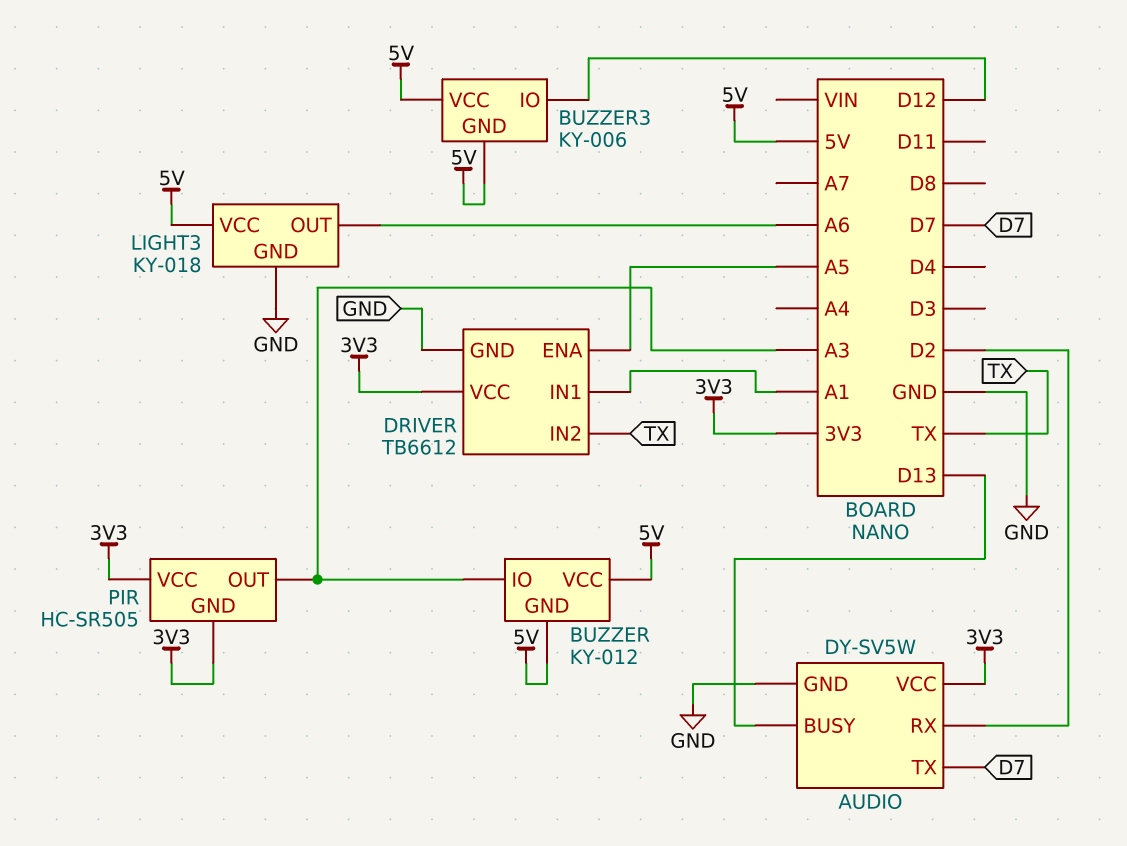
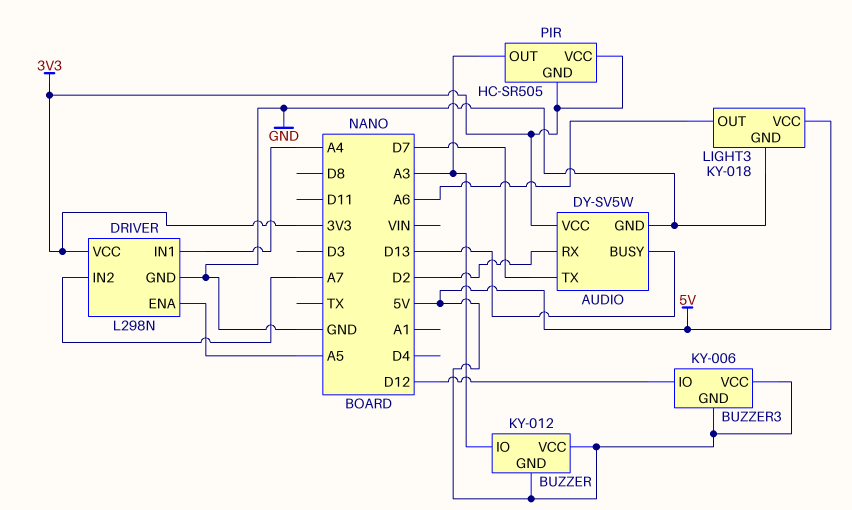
DRIVER: TB6612 -> L298N
DRIVER pin IN1: A1 -> A4
DRIVER pin IN2: TX -> A7

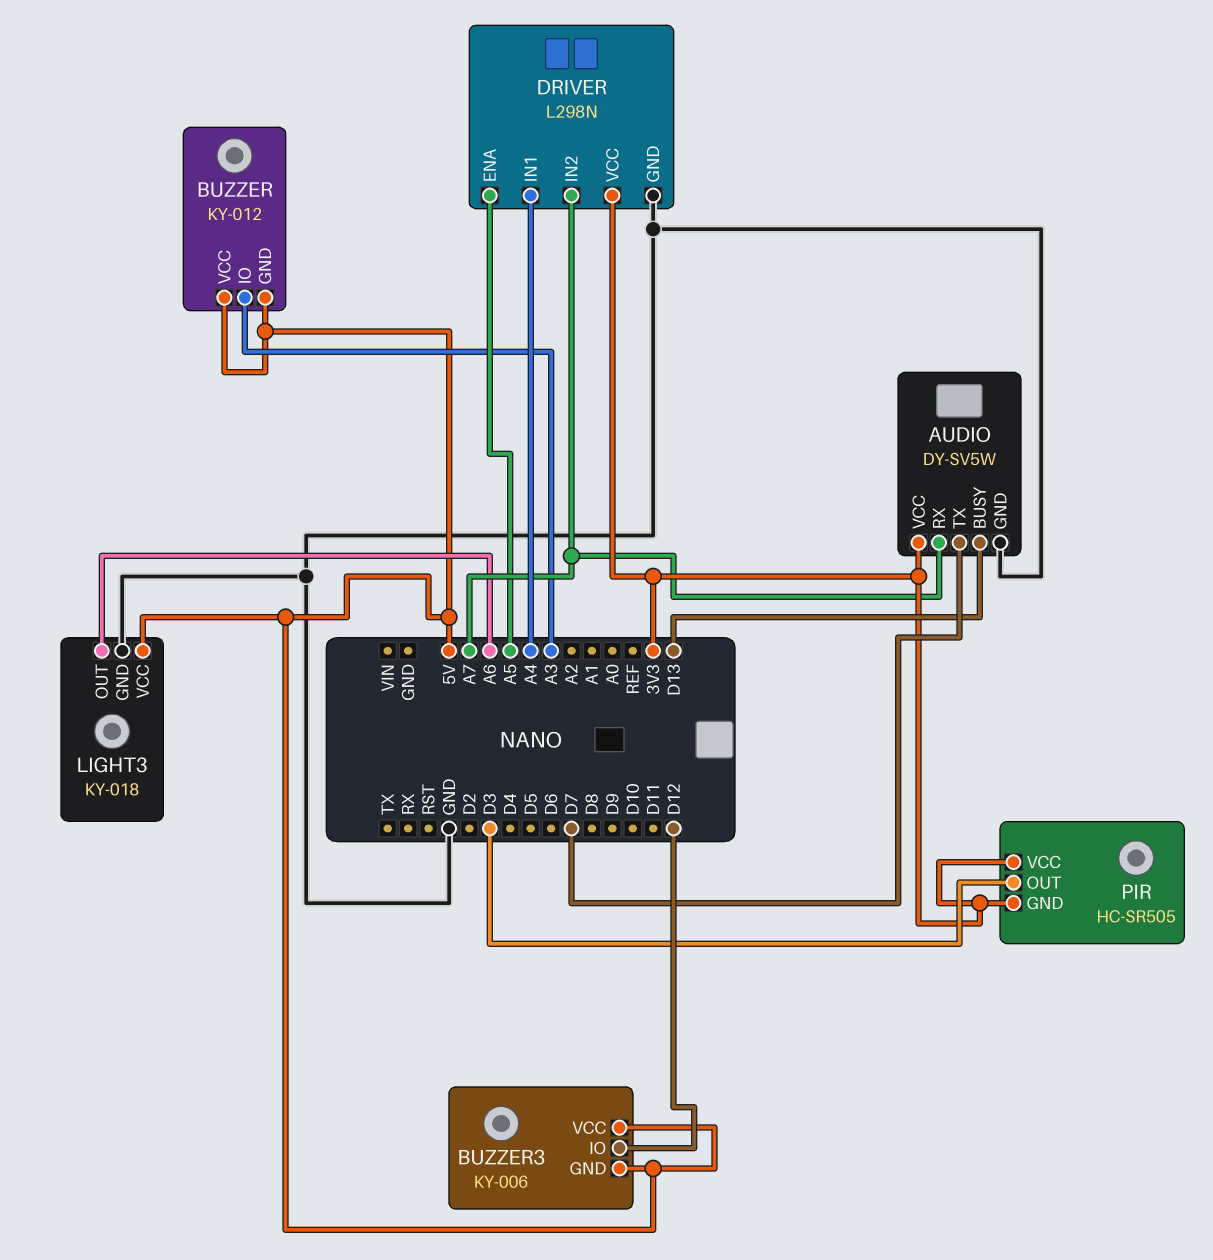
AUDIO pin RX: D2 -> A7
PIR pin OUT: A3 -> D3

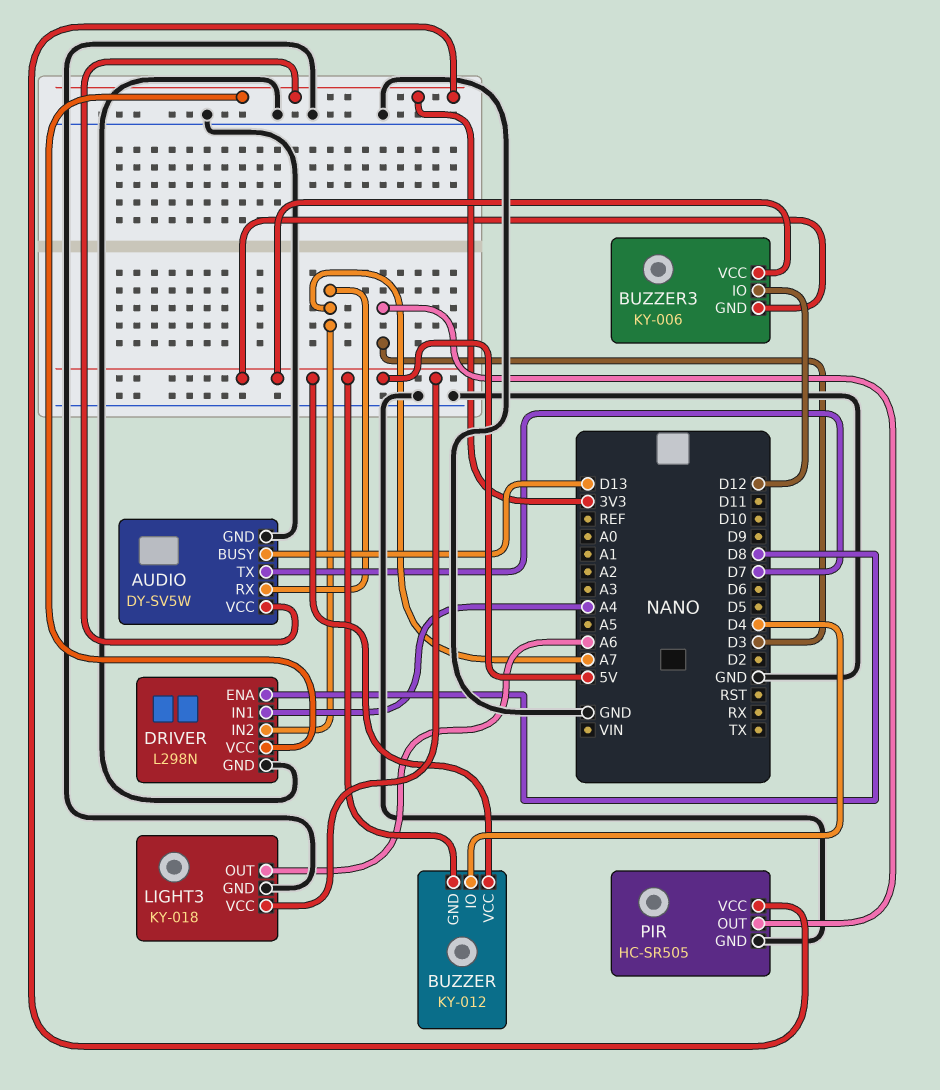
BUZZER pin IO: A3 -> D4
DRIVER pin ENA: A5 -> D8
PIR pin GND: 3V3 -> GND

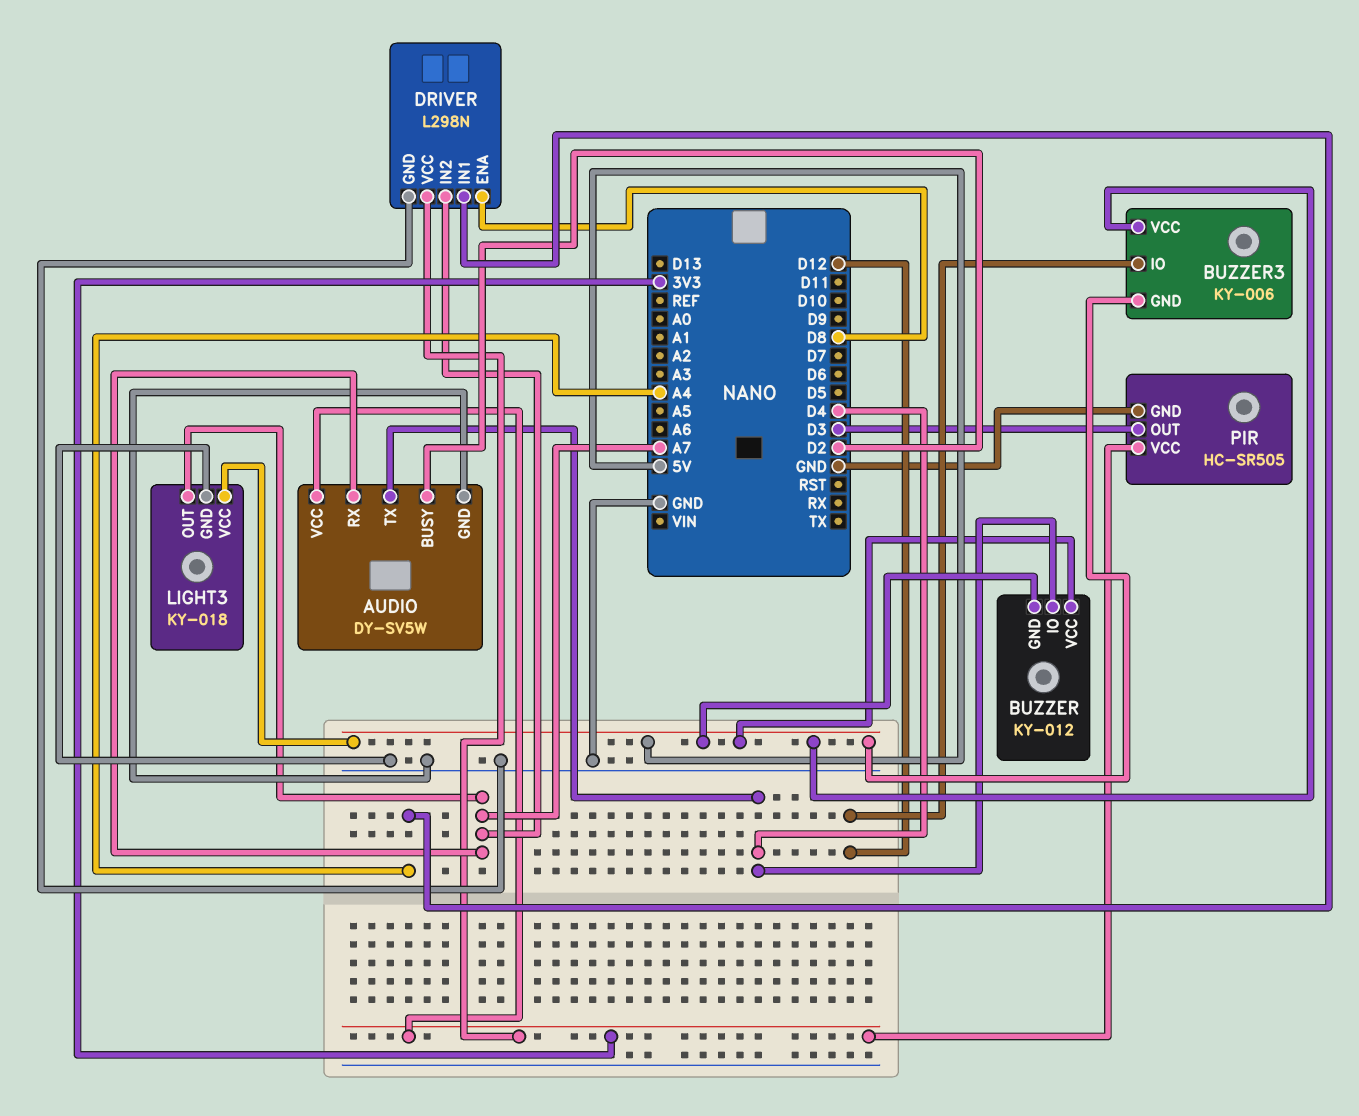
AUDIO pin BUSY: D13 -> D2
AUDIO pin TX: D7 -> D4
LIGHT3 pin OUT: A6 -> A7

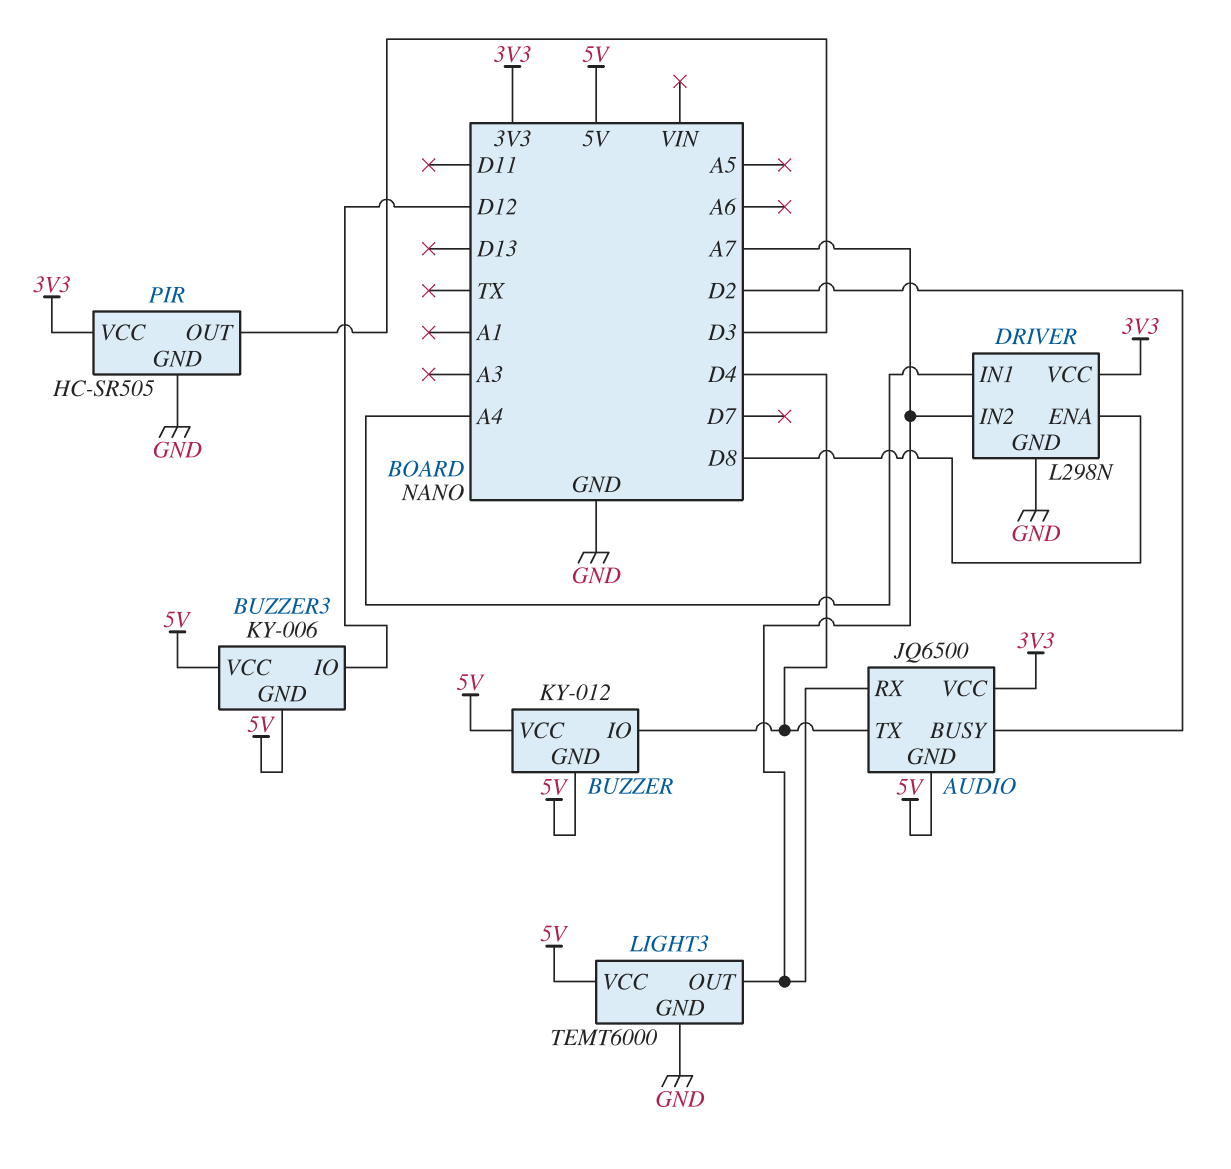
AUDIO: DY-SV5W -> JQ6500
AUDIO pin GND: GND -> 5V
LIGHT3: KY-018 -> TEMT6000

